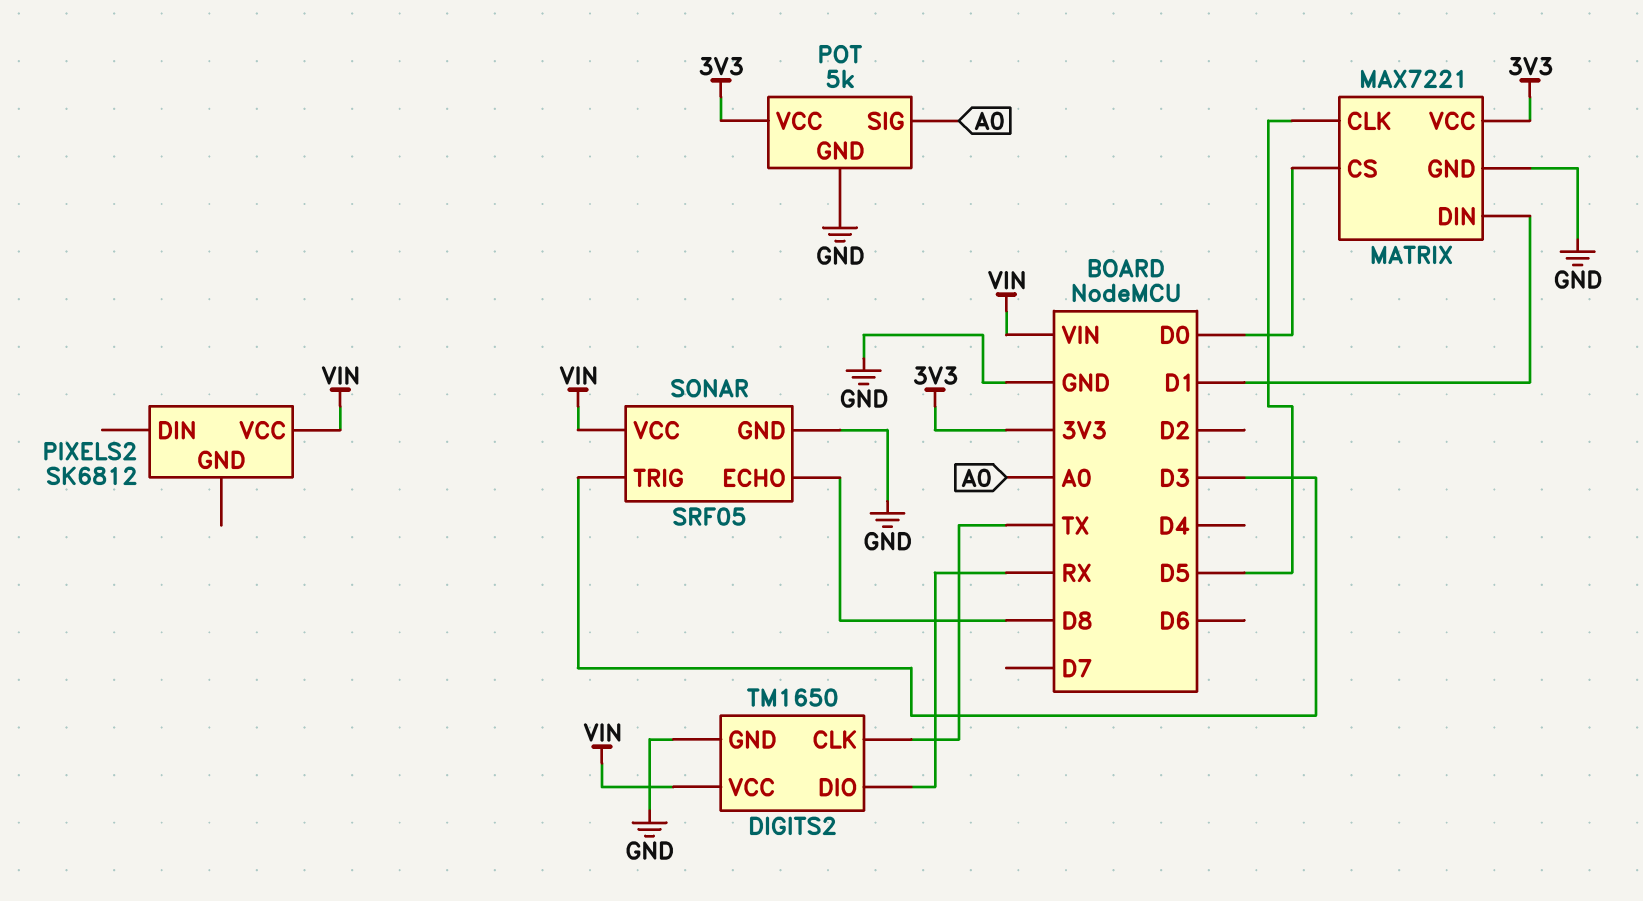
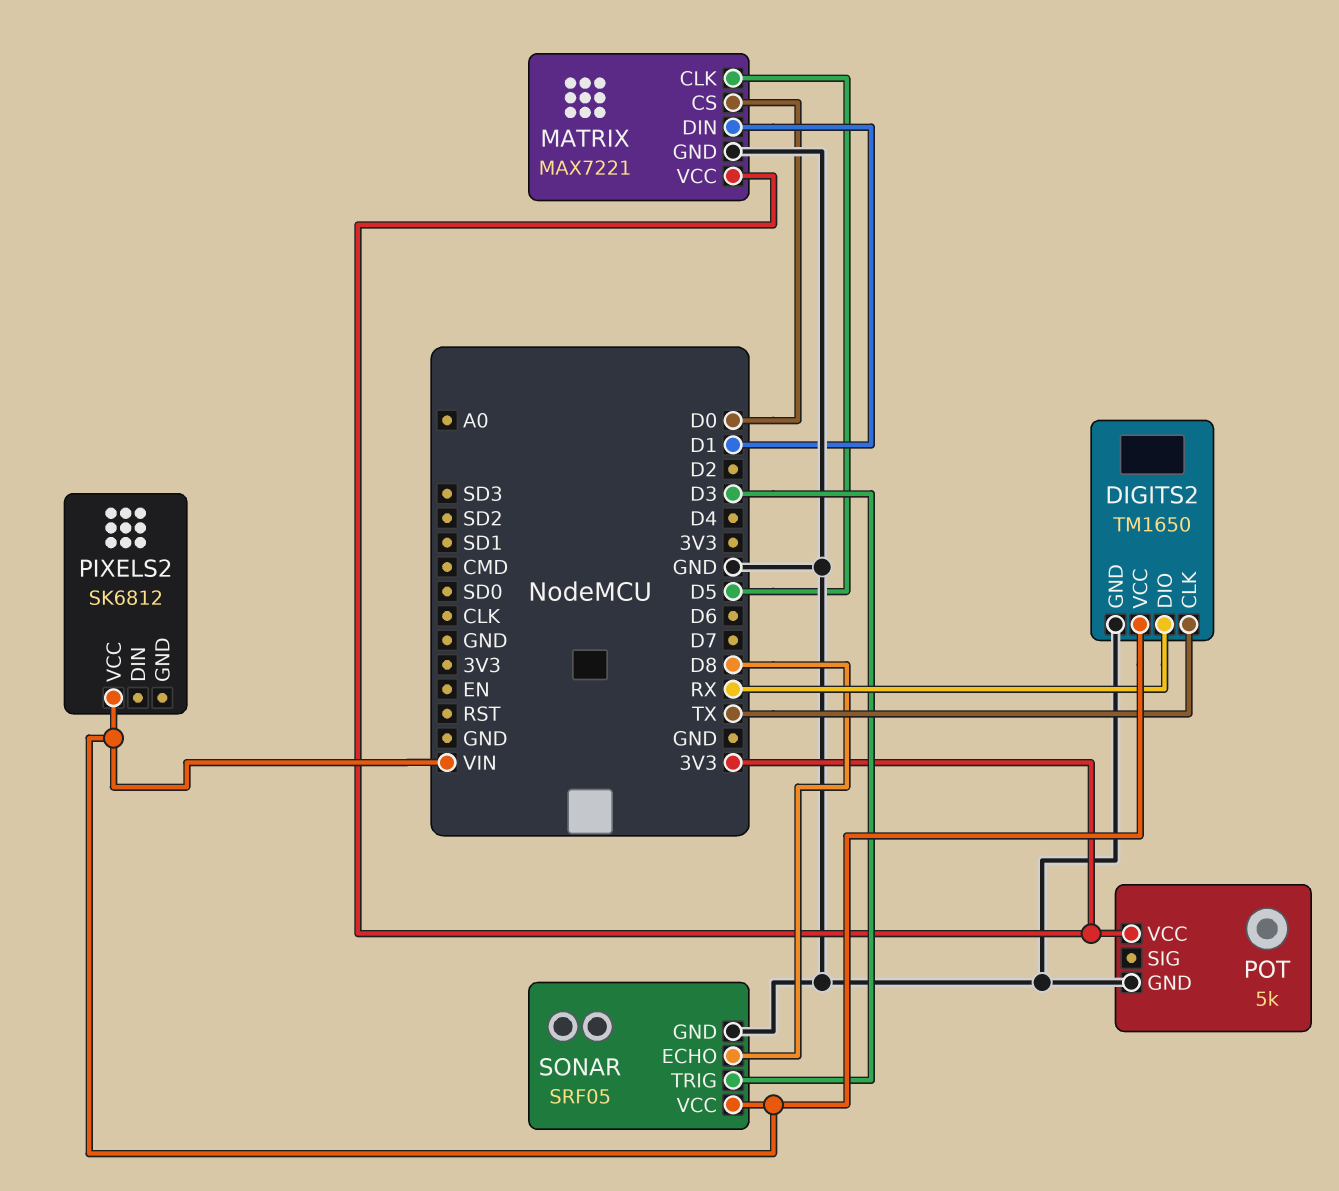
POT pin SIG: A0 -> none

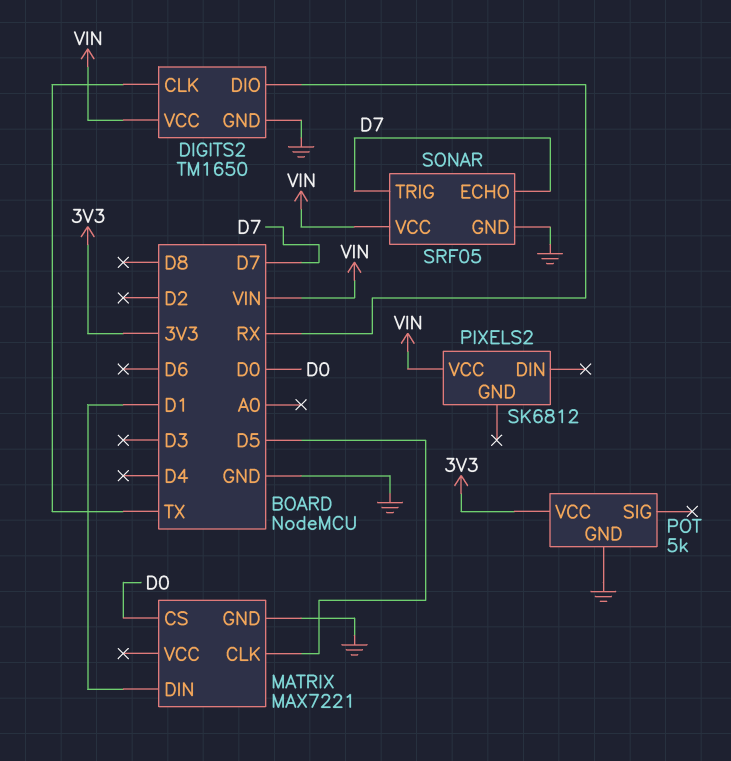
MATRIX pin VCC: 3V3 -> none
SONAR pin ECHO: D8 -> D7
SONAR pin TRIG: D3 -> D7

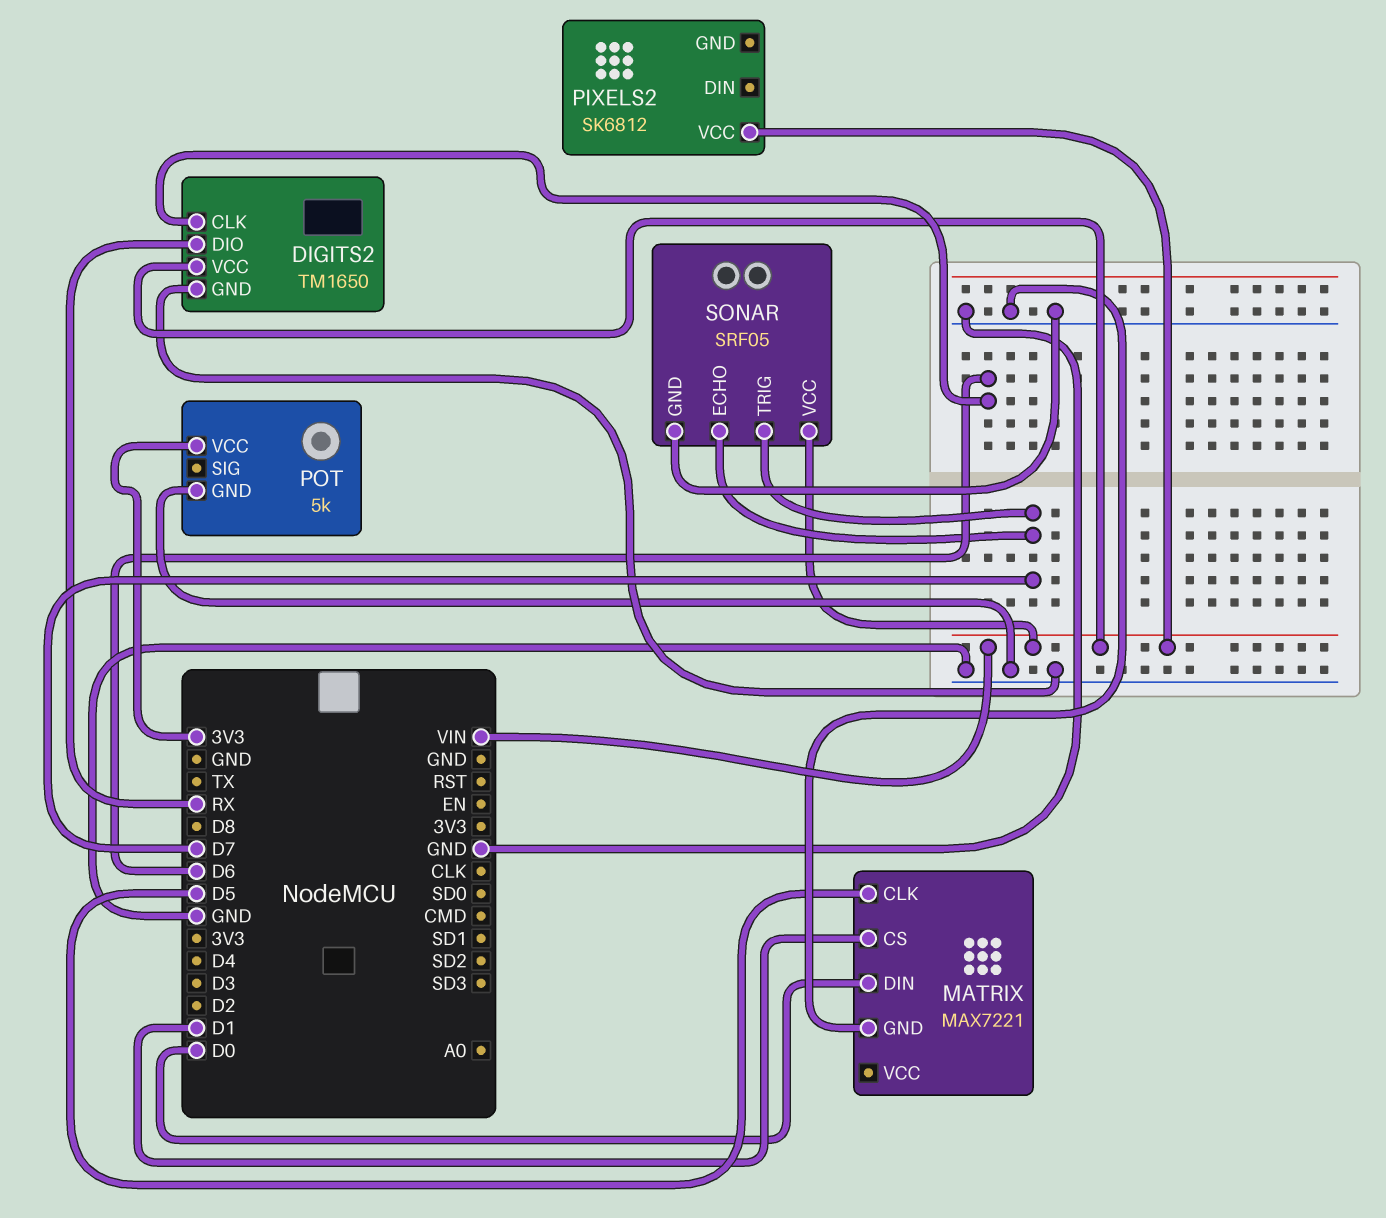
DIGITS2 pin CLK: TX -> D6
MATRIX pin CS: D0 -> D1
MATRIX pin DIN: D1 -> D0

